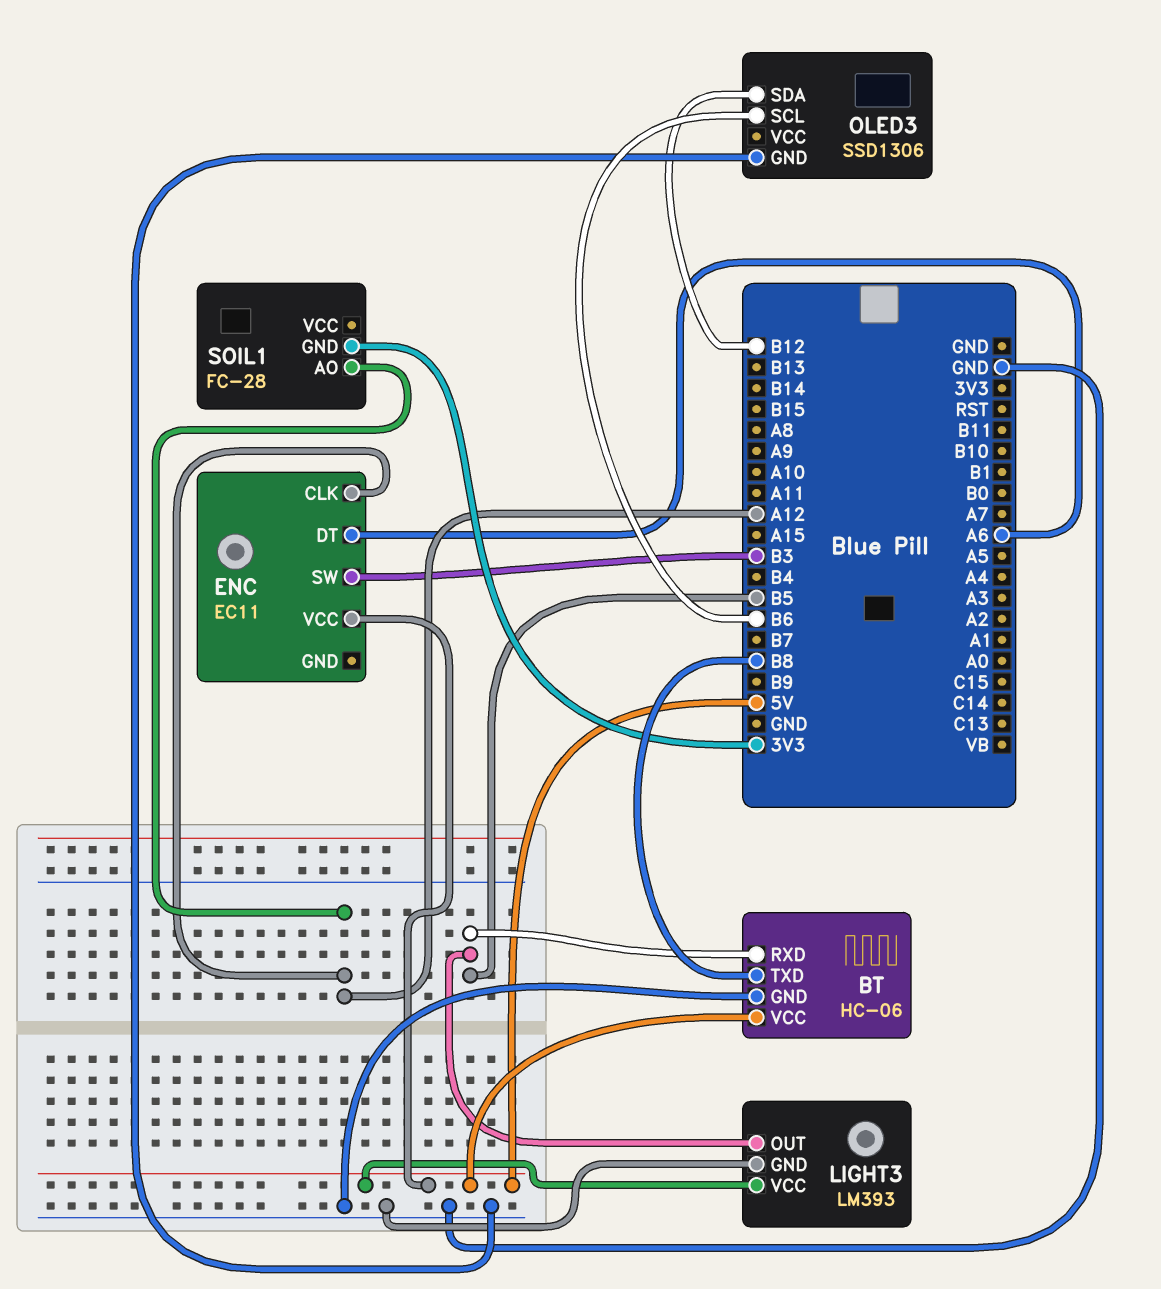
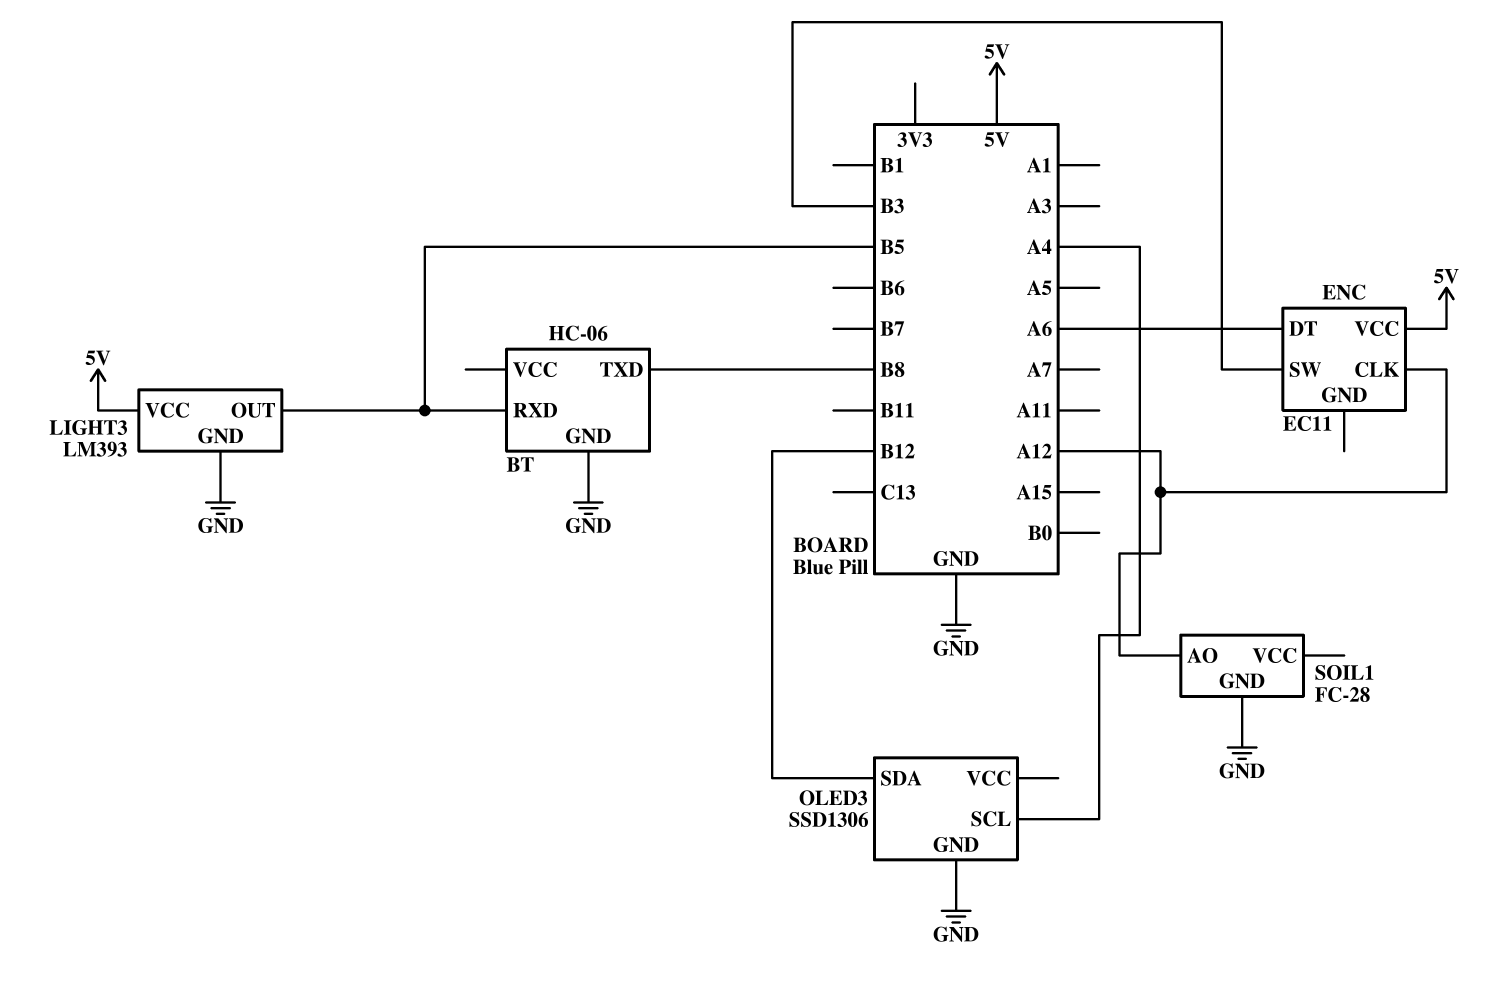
BT pin VCC: 5V -> none
OLED3 pin SCL: B6 -> A4
SOIL1 pin GND: 3V3 -> GND

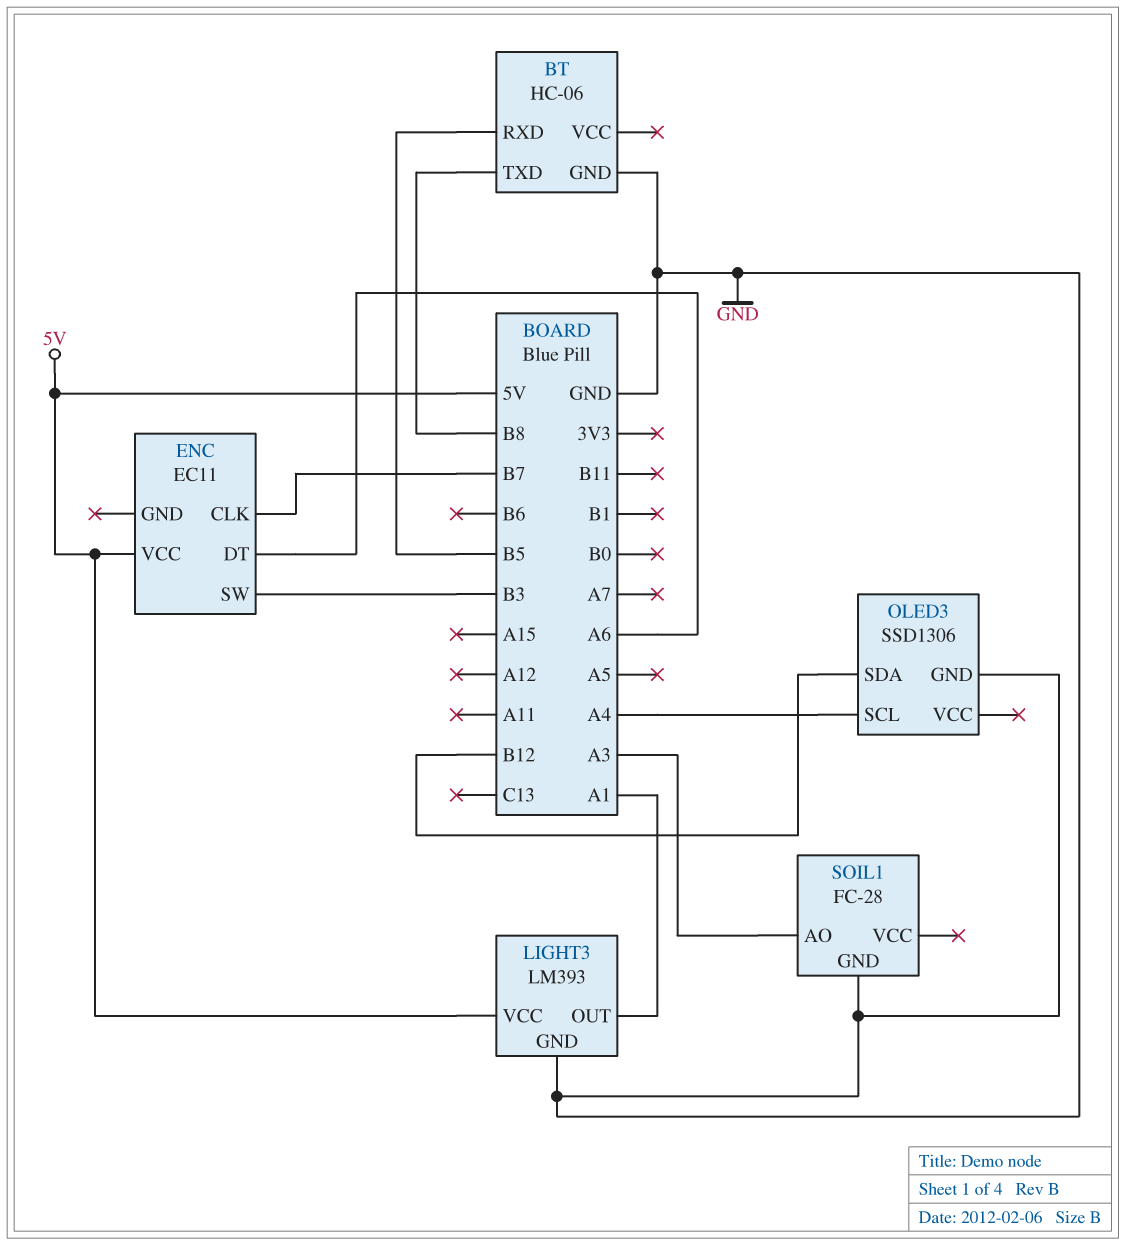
ENC pin CLK: A12 -> B7
LIGHT3 pin OUT: B5 -> A1
SOIL1 pin AO: A12 -> A3

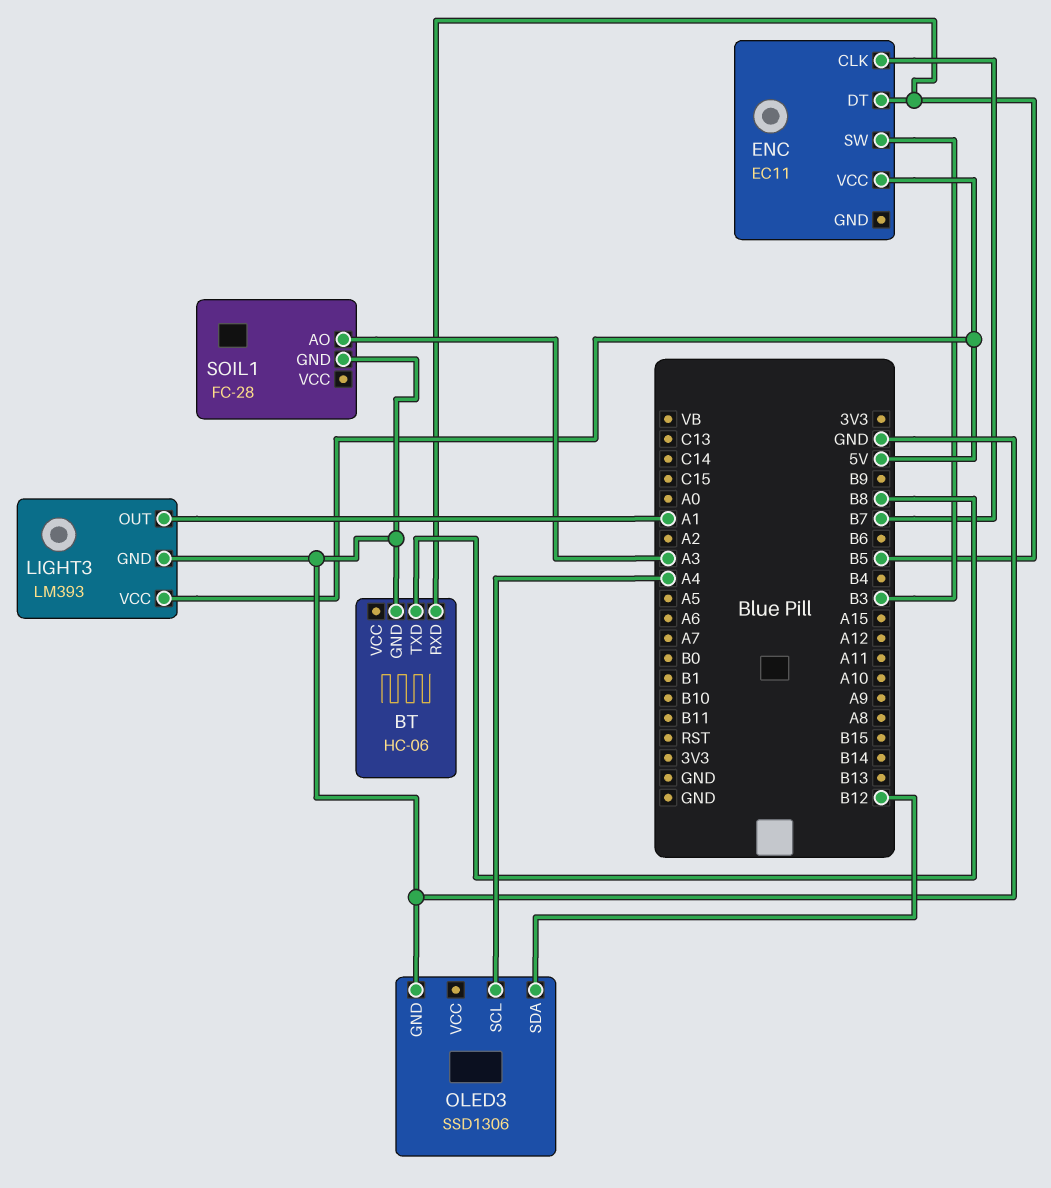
ENC pin DT: A6 -> B5

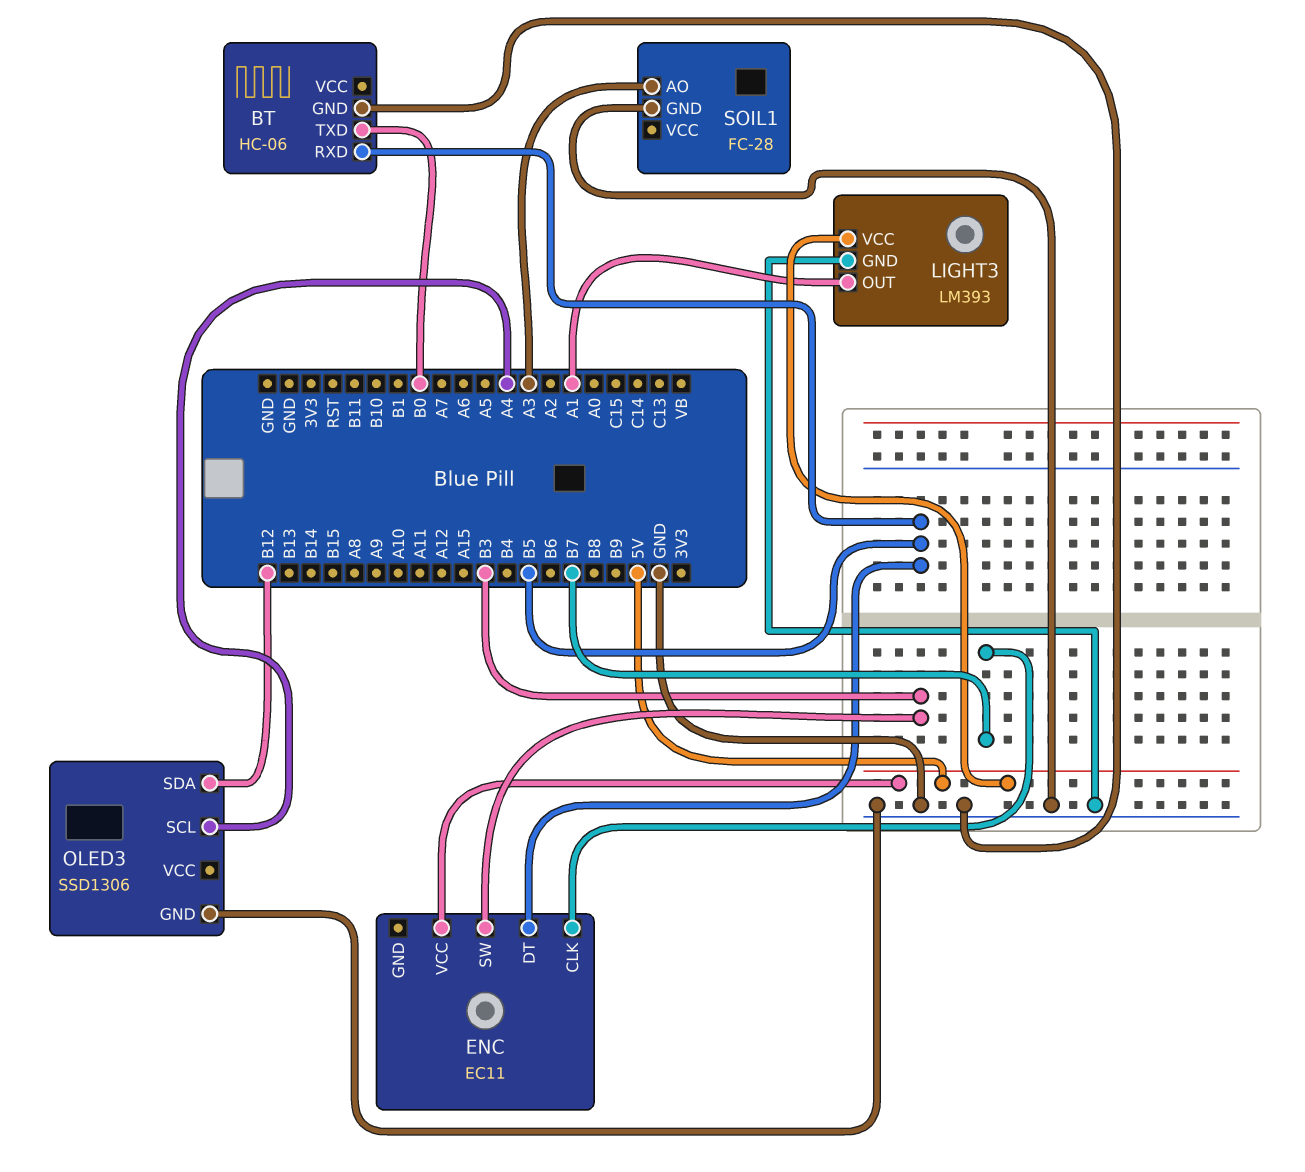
BT pin TXD: B8 -> B0

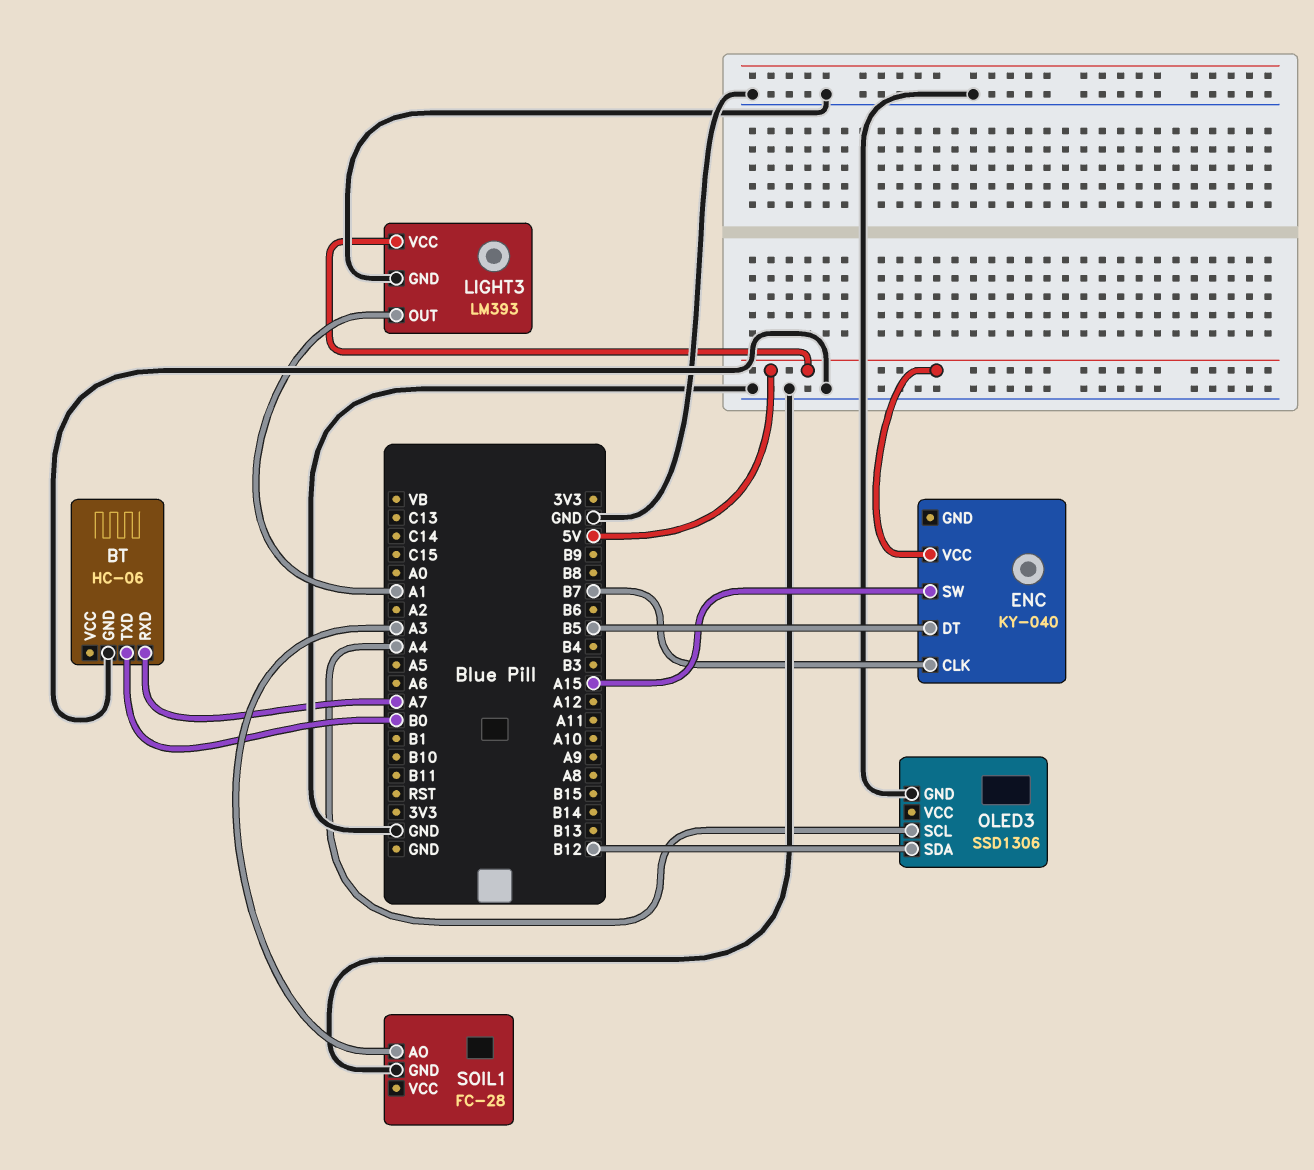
BT pin RXD: B5 -> A7
ENC: EC11 -> KY-040
ENC pin SW: B3 -> A15

